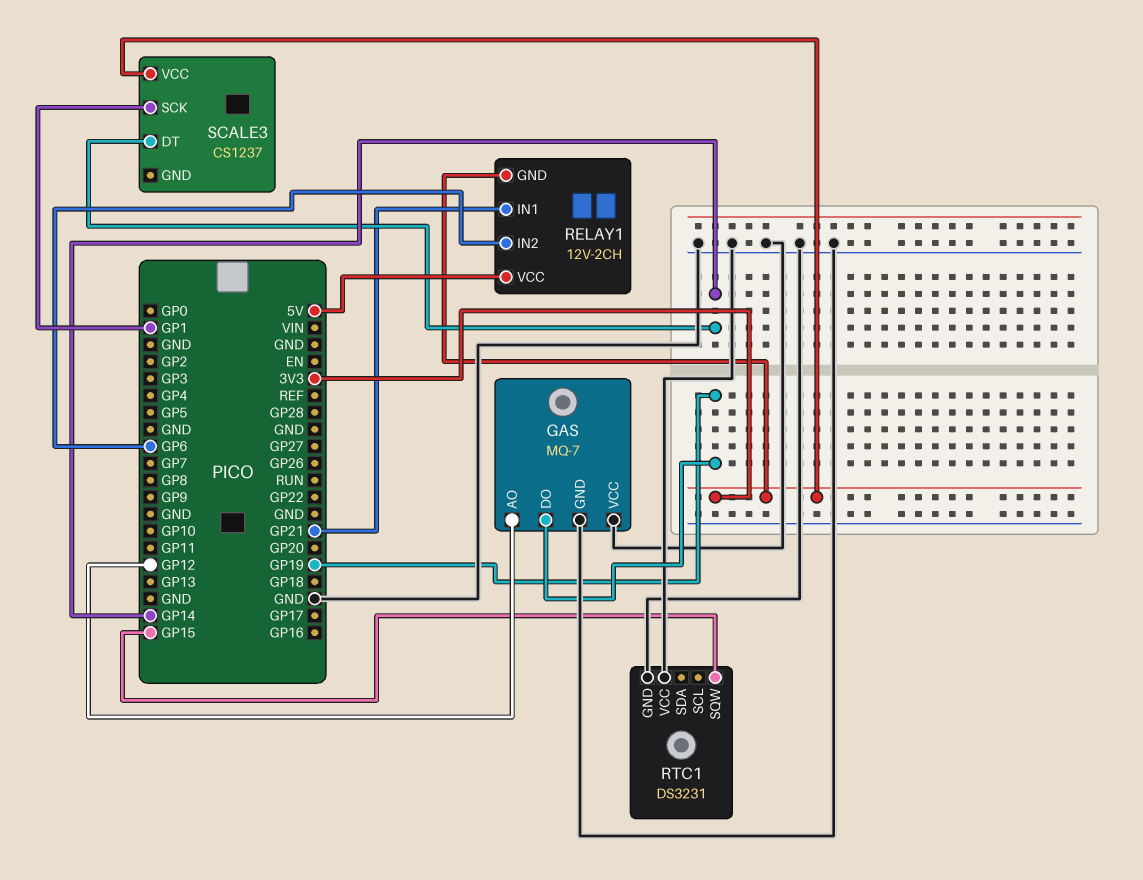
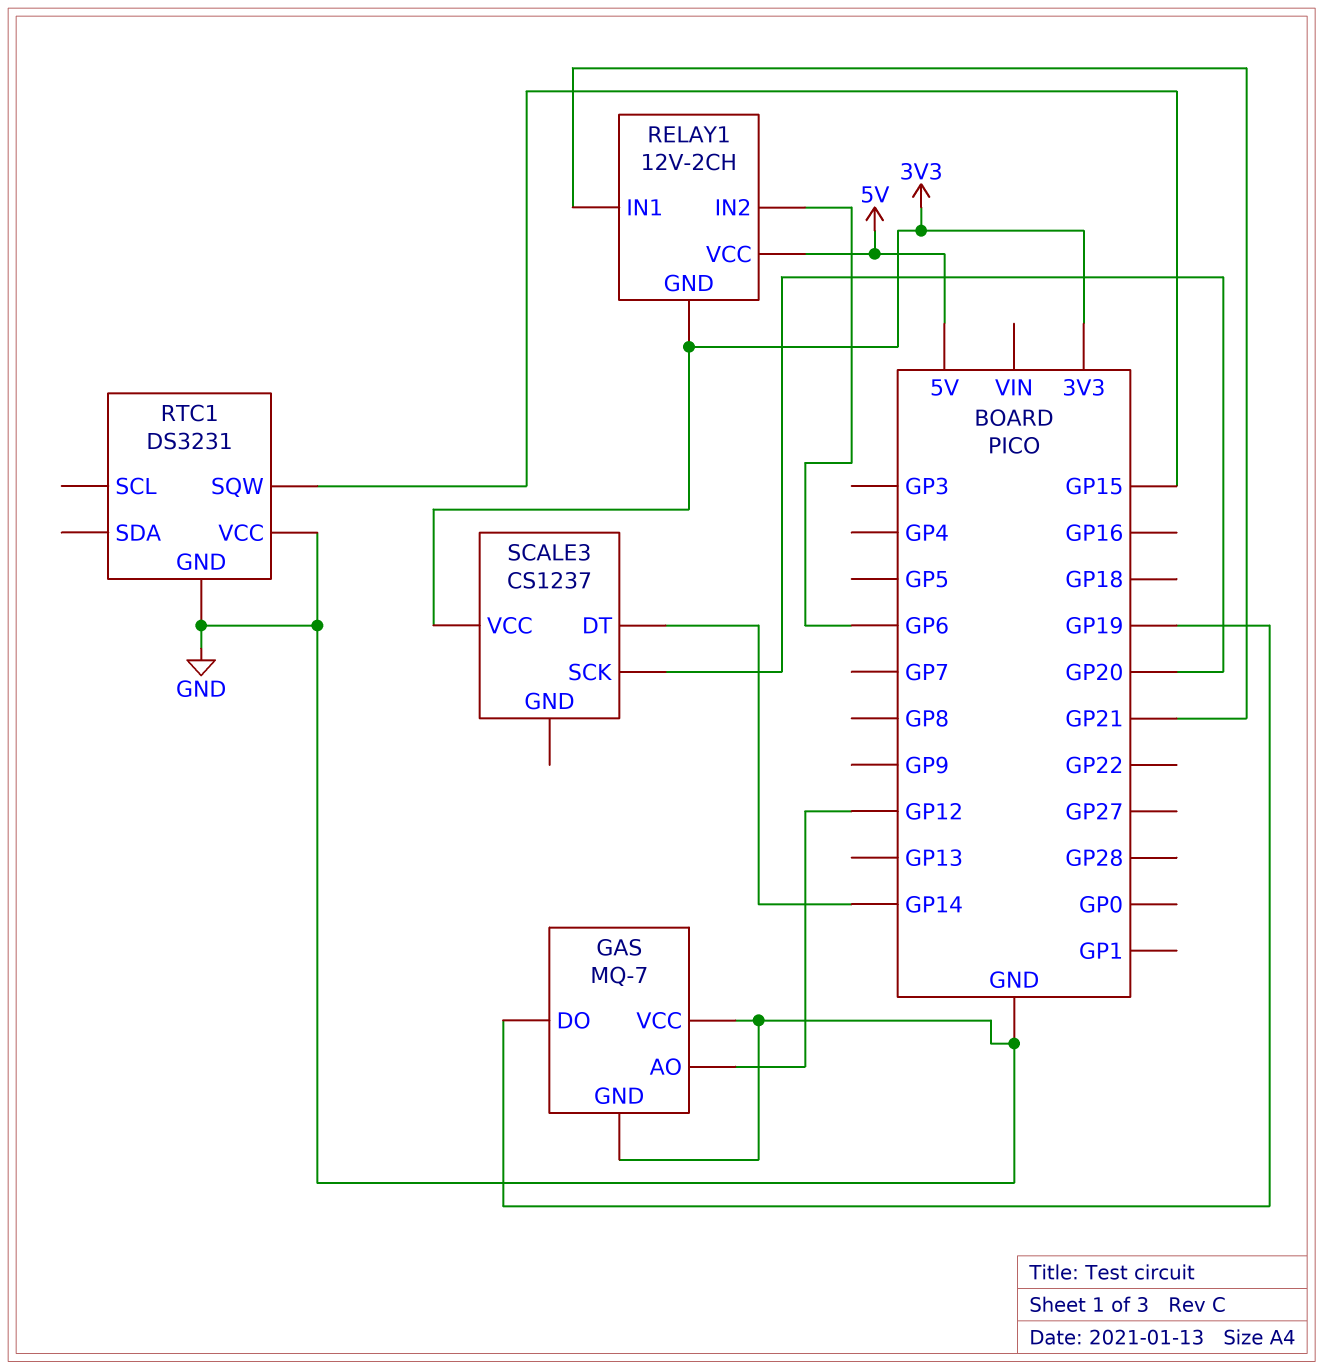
SCALE3 pin SCK: GP1 -> GP20

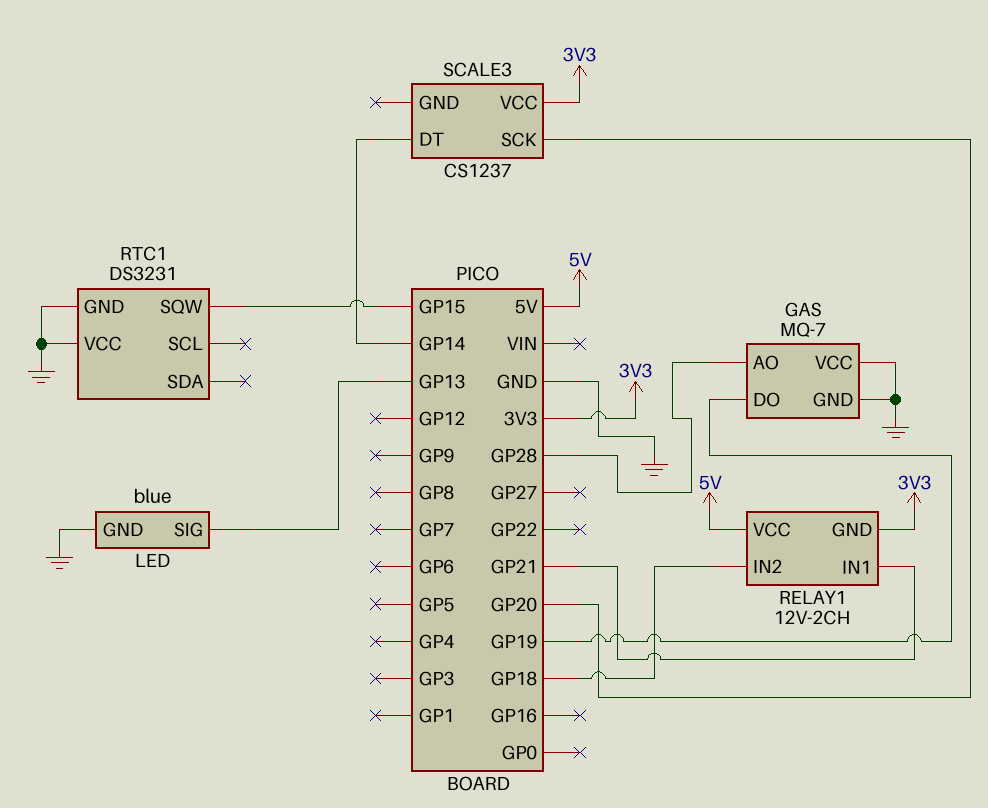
GAS pin AO: GP12 -> GP28
LED: none -> blue
LED pin GND: none -> GND
LED pin SIG: none -> GP13
RELAY1 pin IN2: GP6 -> GP18

